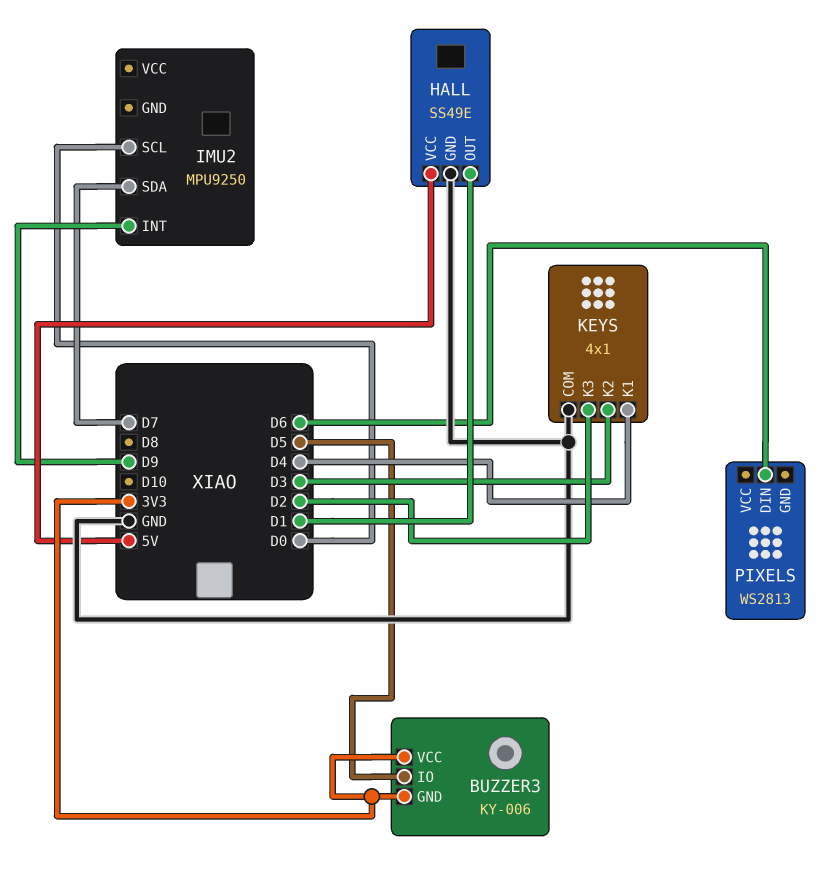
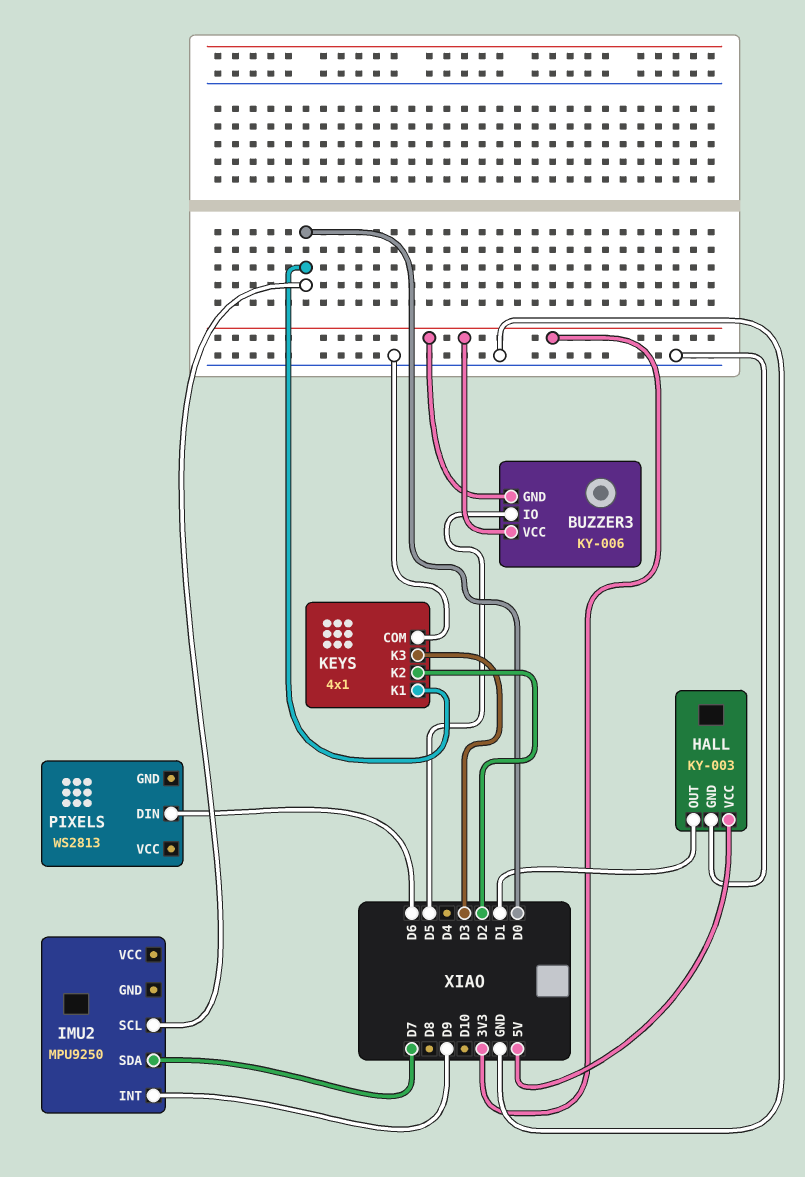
HALL: SS49E -> KY-003
KEYS pin K1: D4 -> D0
KEYS pin K2: D3 -> D2
KEYS pin K3: D2 -> D3

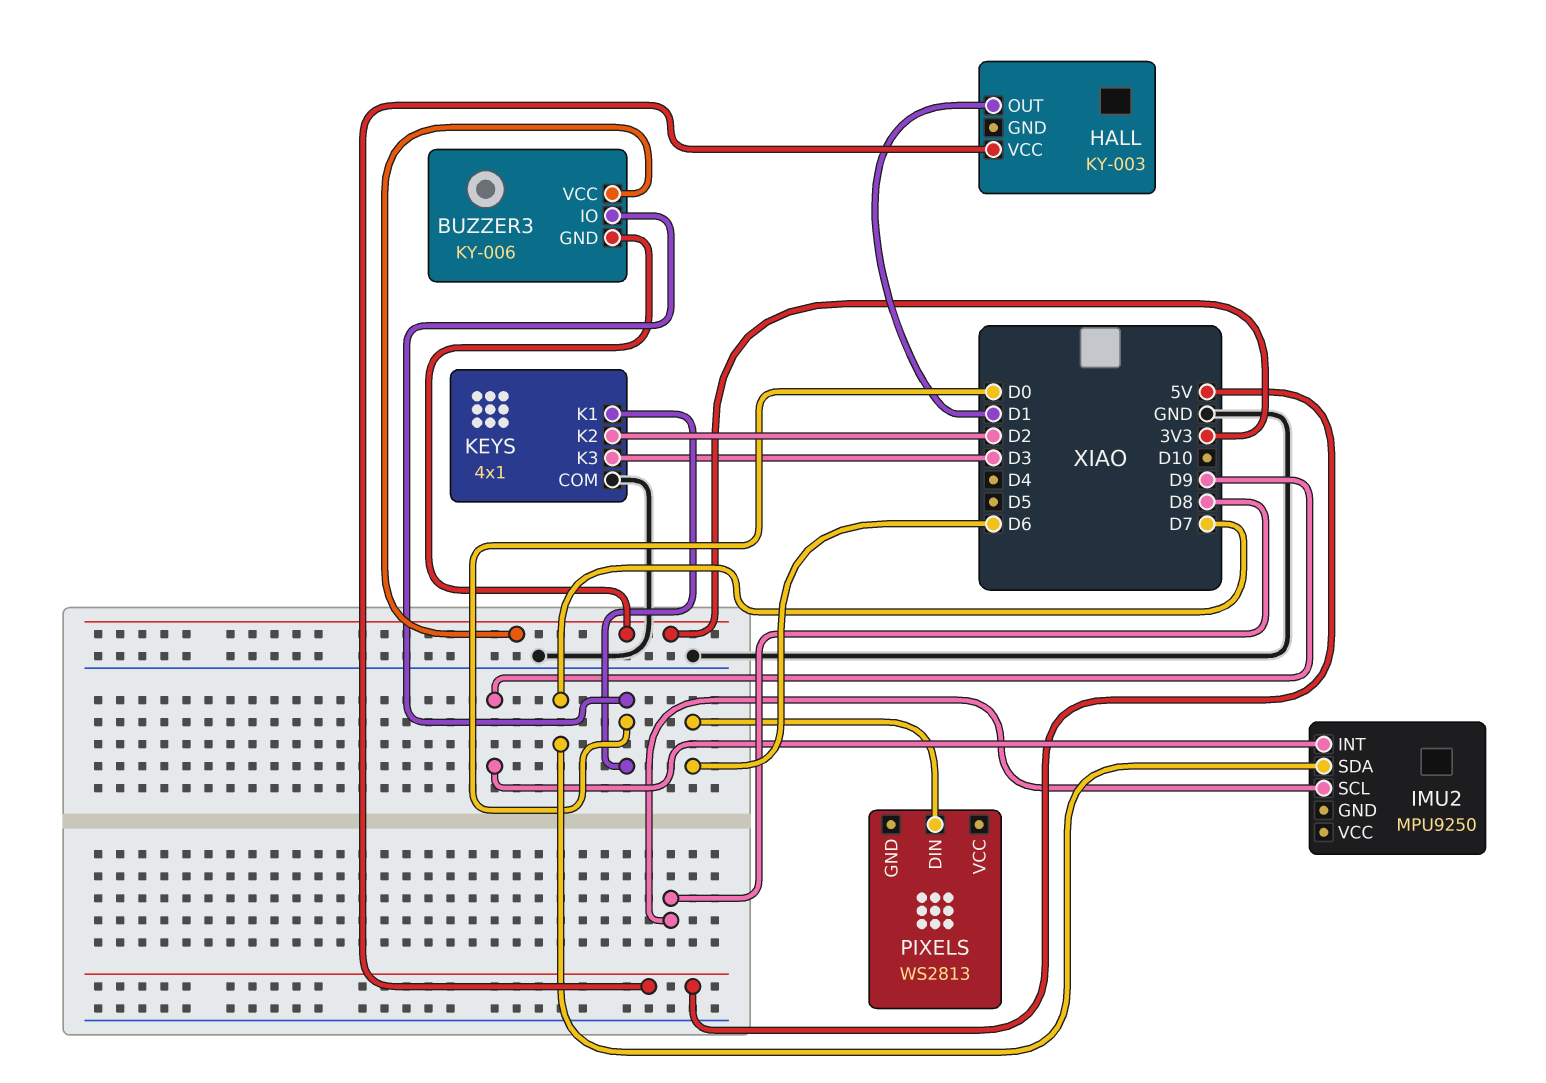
BUZZER3 pin IO: D5 -> D0
HALL pin GND: GND -> none
IMU2 pin SCL: D0 -> D8

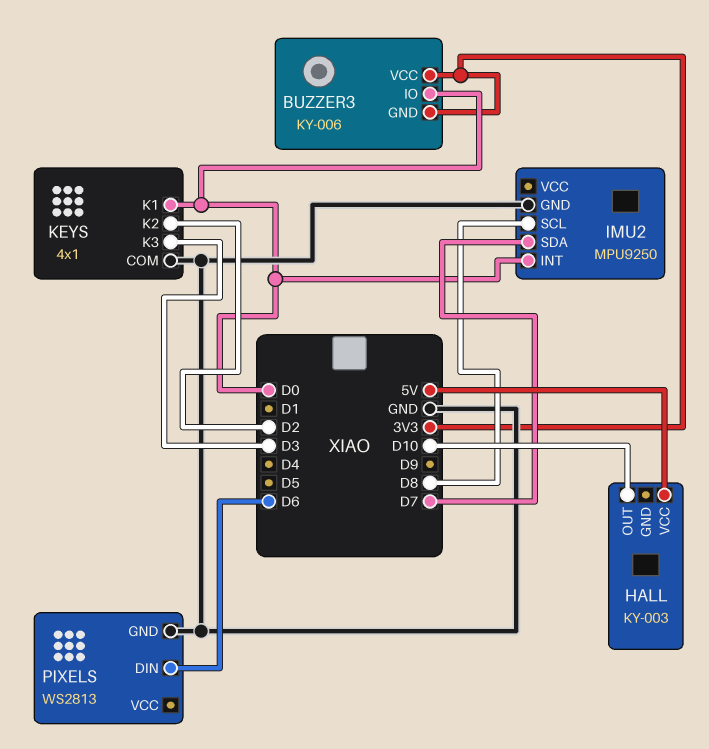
HALL pin OUT: D1 -> D10
IMU2 pin GND: none -> GND
IMU2 pin INT: D9 -> D0
PIXELS pin GND: none -> GND

